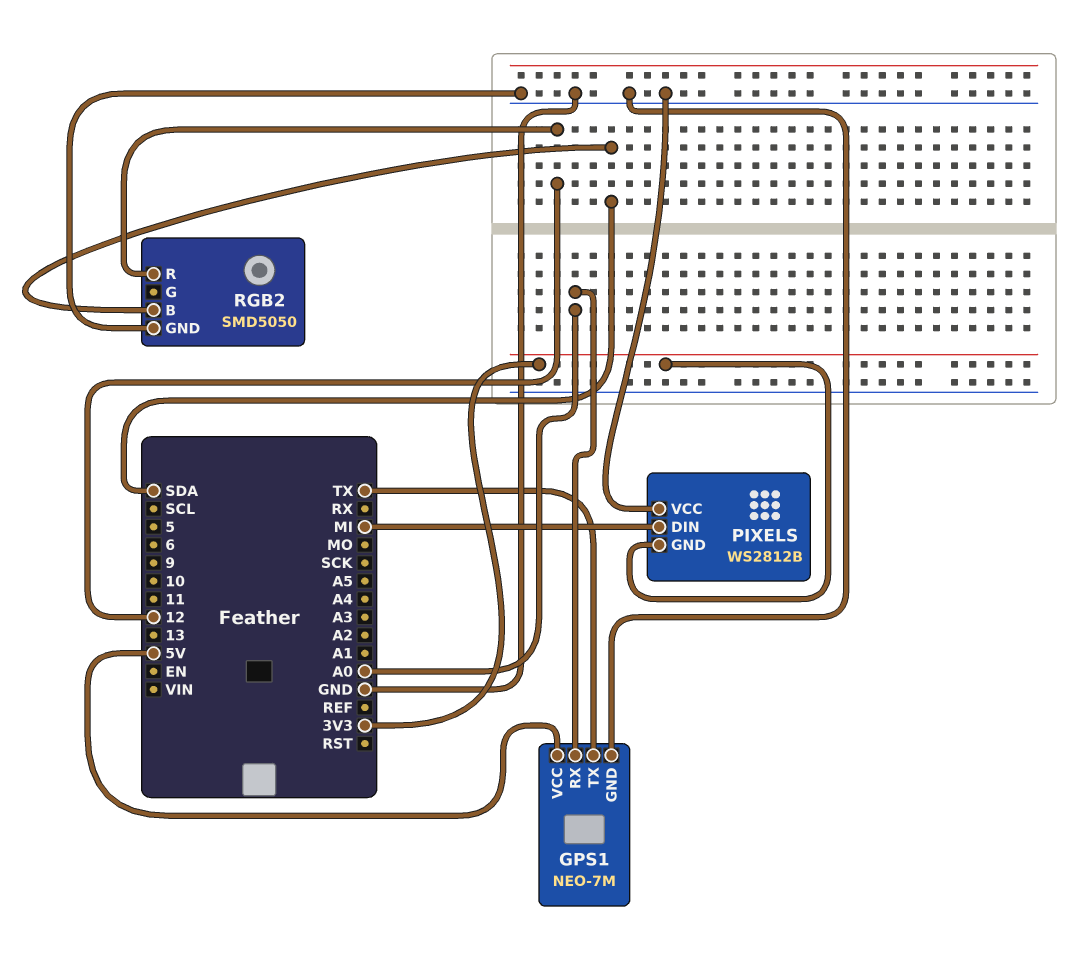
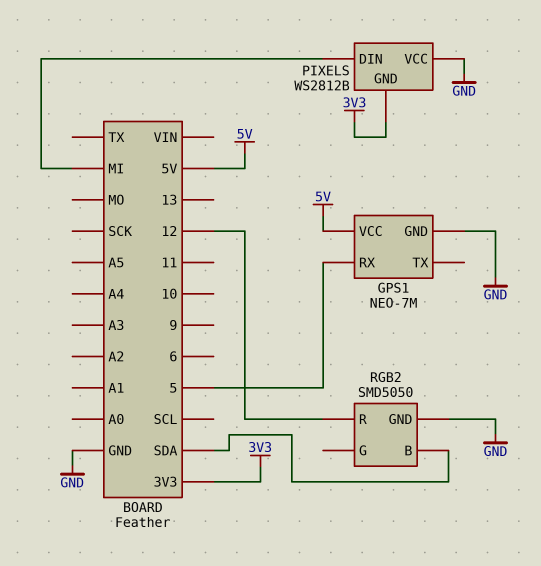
GPS1 pin RX: A0 -> 5
GPS1 pin TX: TX -> none

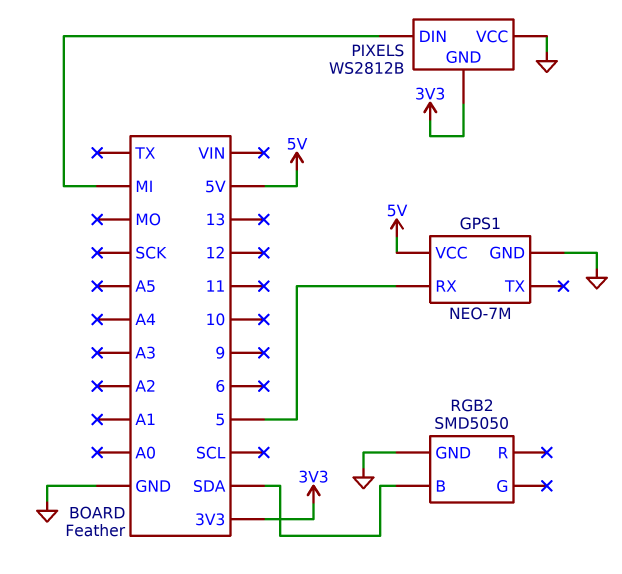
RGB2 pin R: 12 -> none

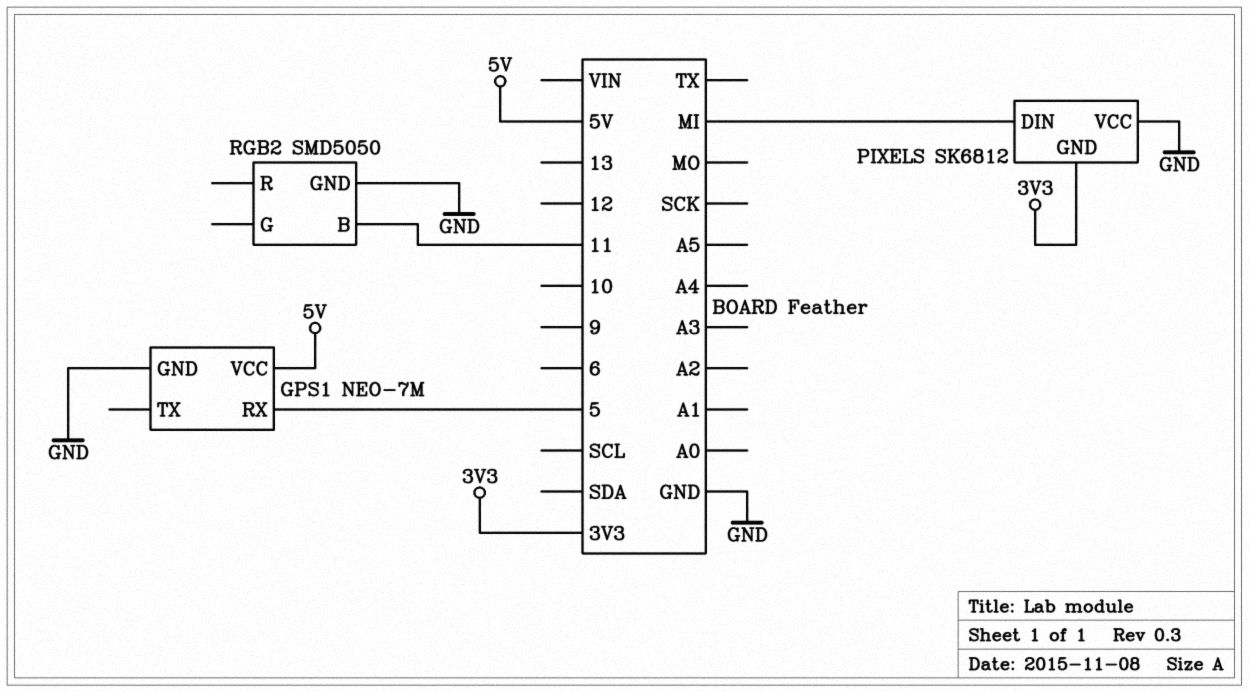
PIXELS: WS2812B -> SK6812
RGB2 pin B: SDA -> 11

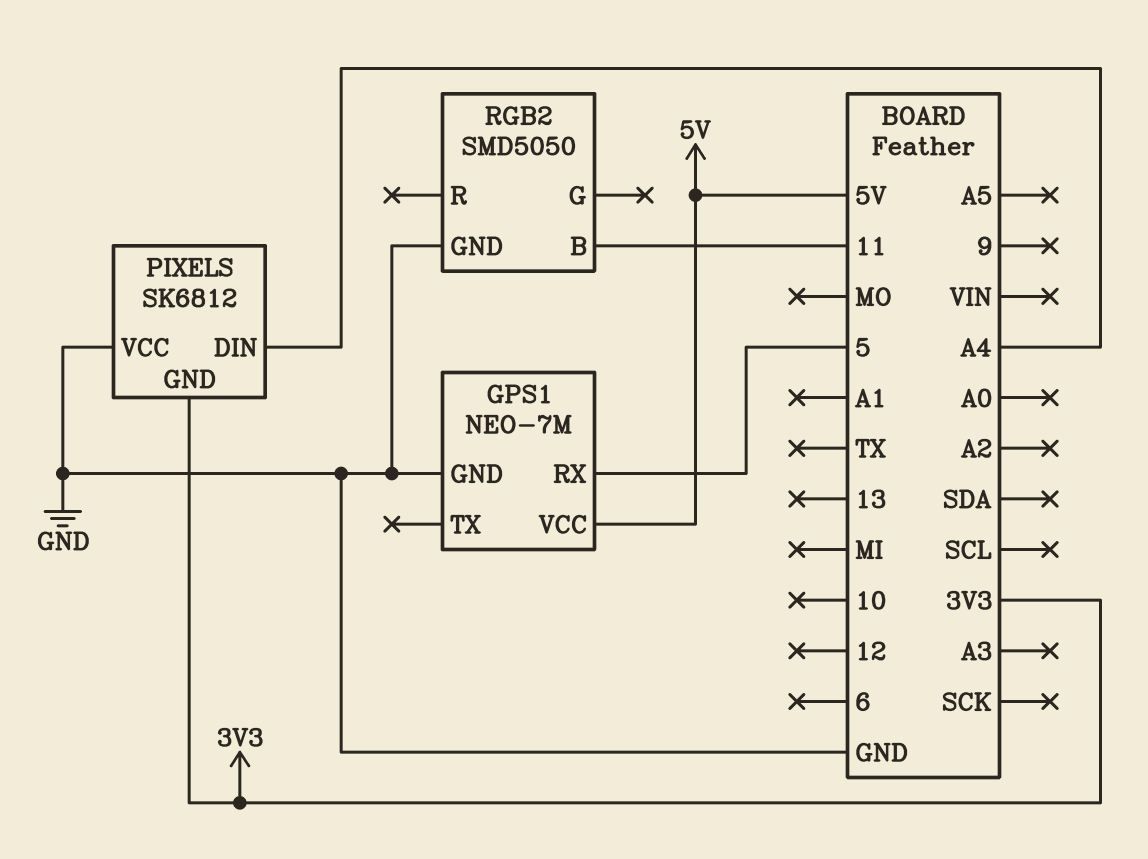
PIXELS pin DIN: MI -> A4

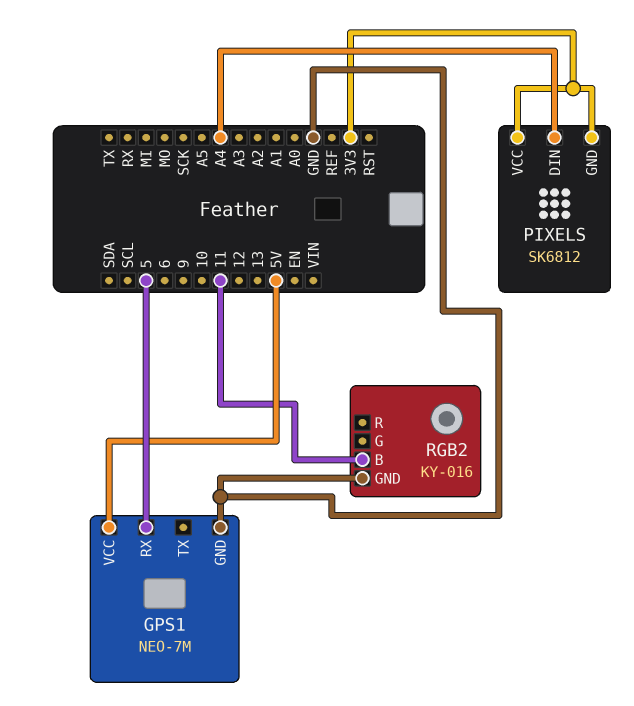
PIXELS pin VCC: GND -> 3V3
RGB2: SMD5050 -> KY-016

